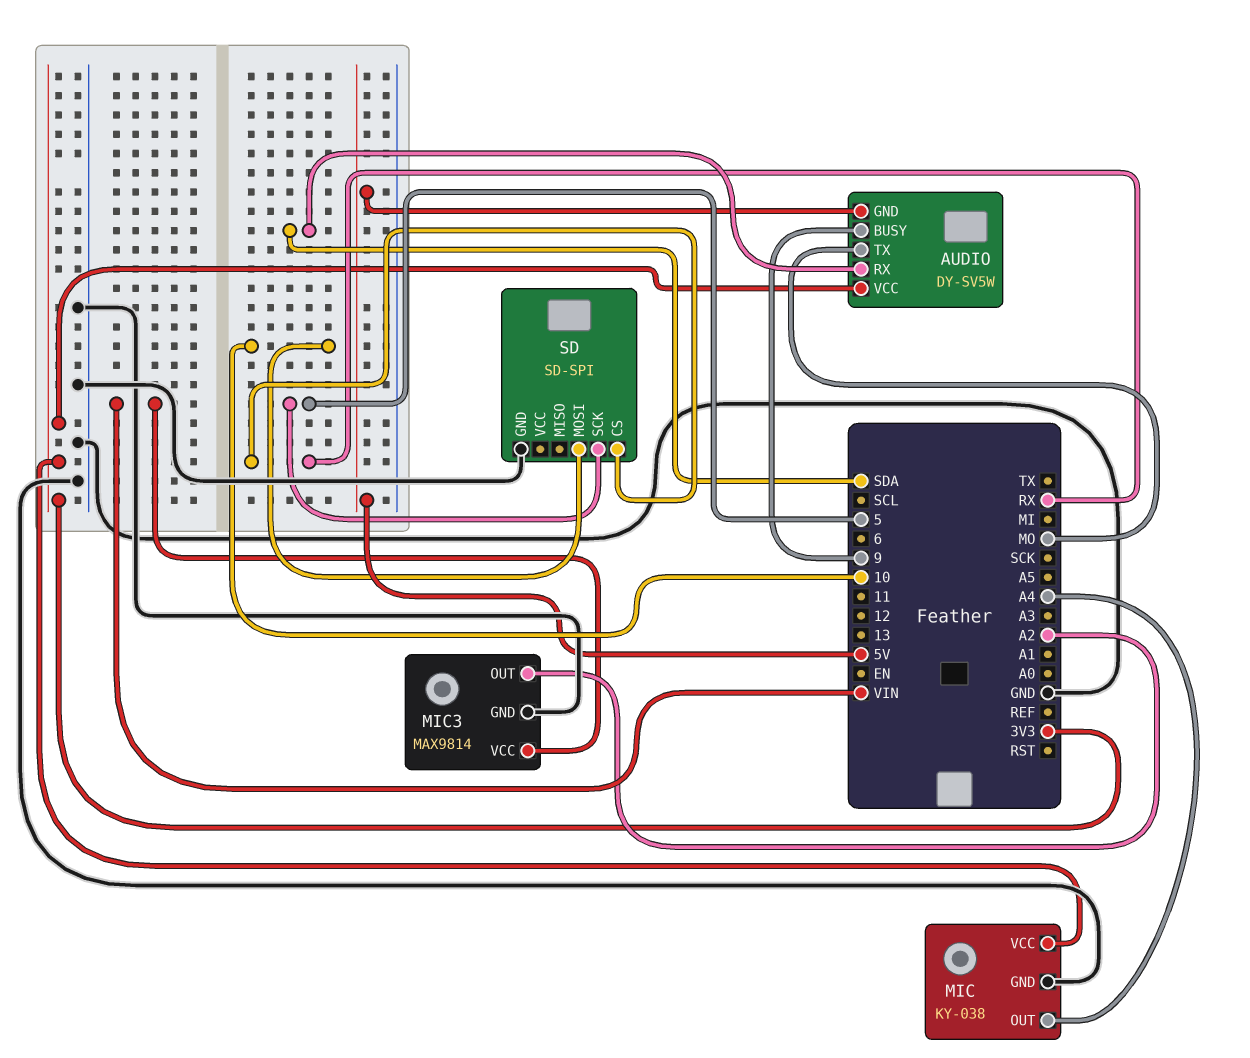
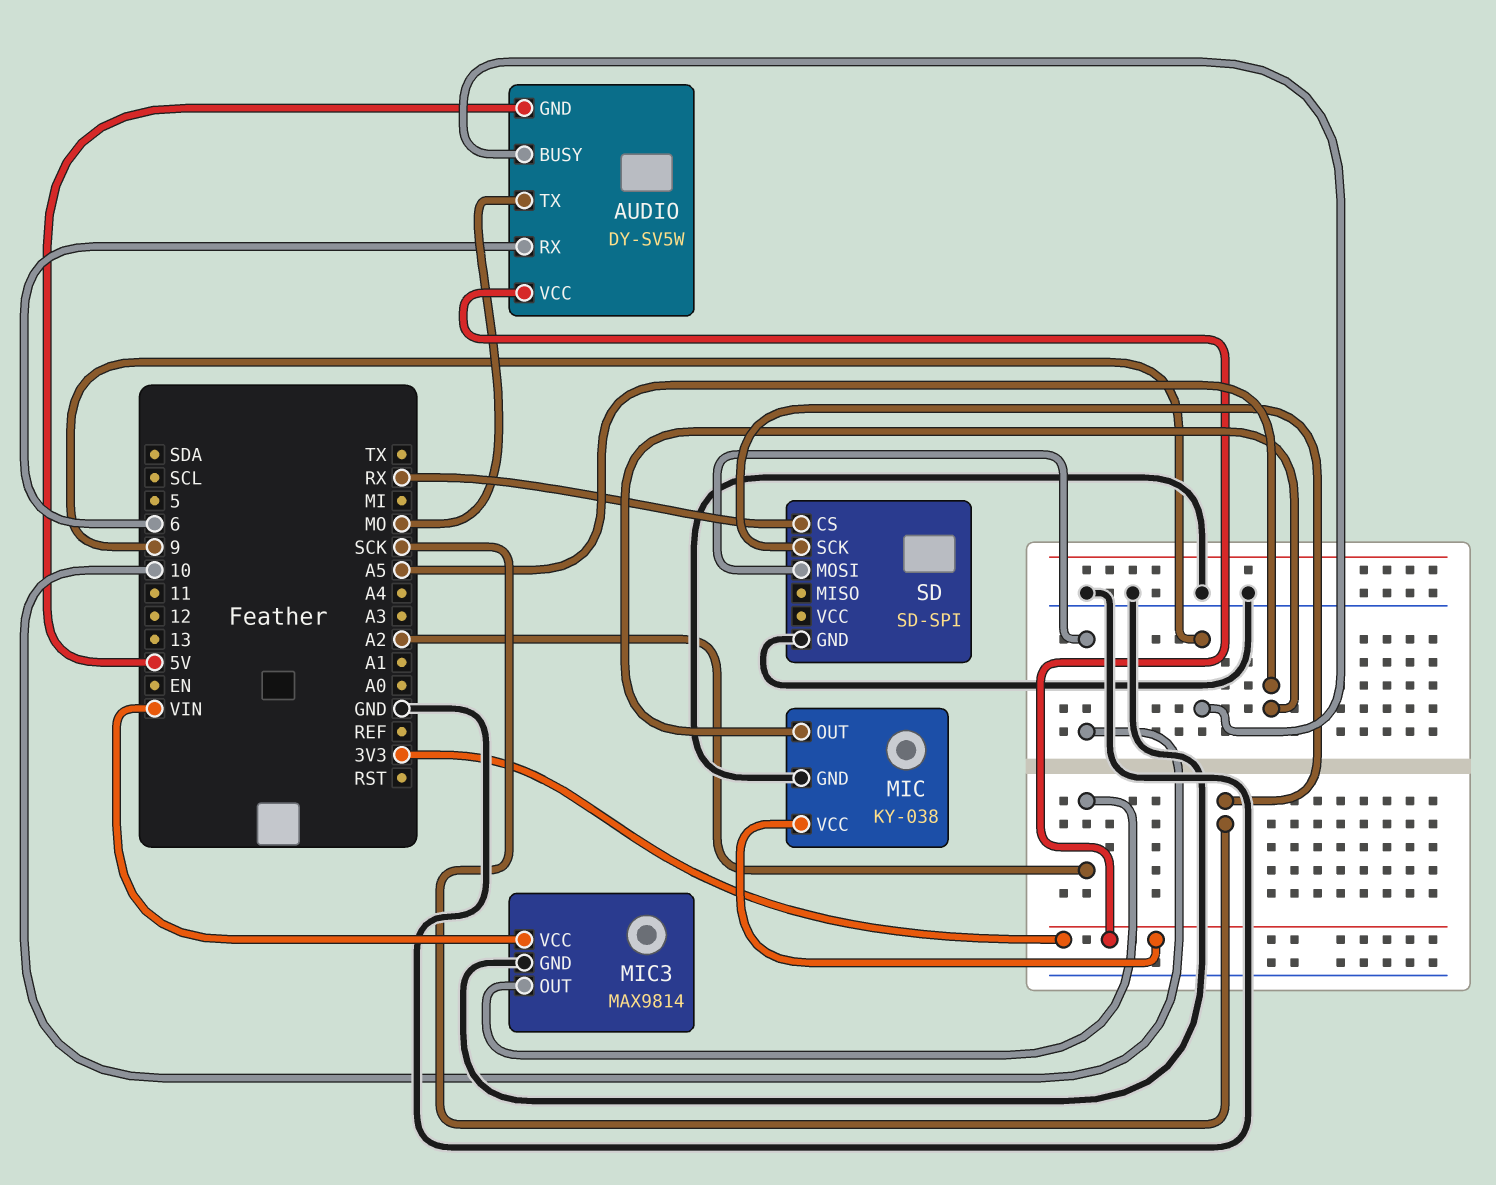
AUDIO pin RX: SDA -> 6
MIC pin OUT: A4 -> A5
SD pin SCK: 5 -> SCK

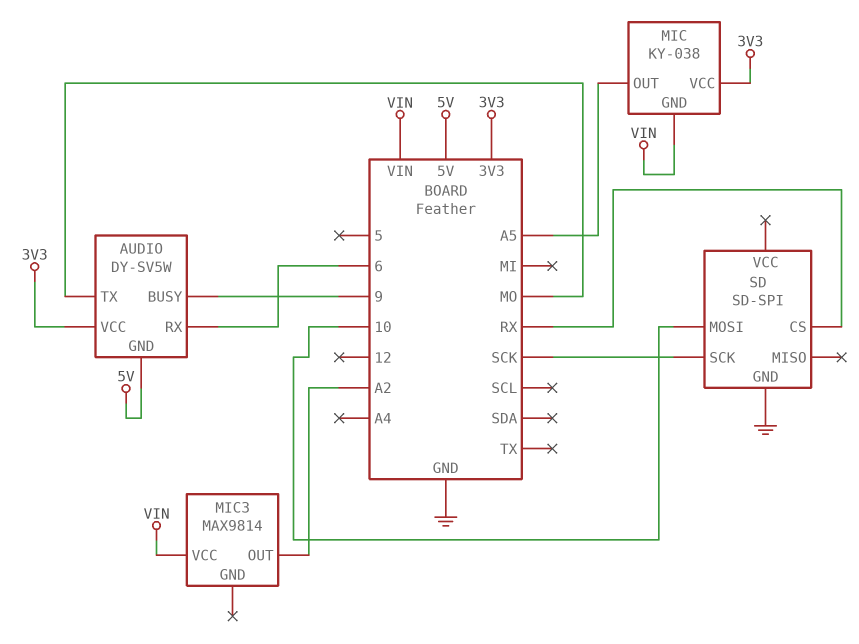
MIC pin GND: GND -> VIN
MIC3 pin GND: GND -> none

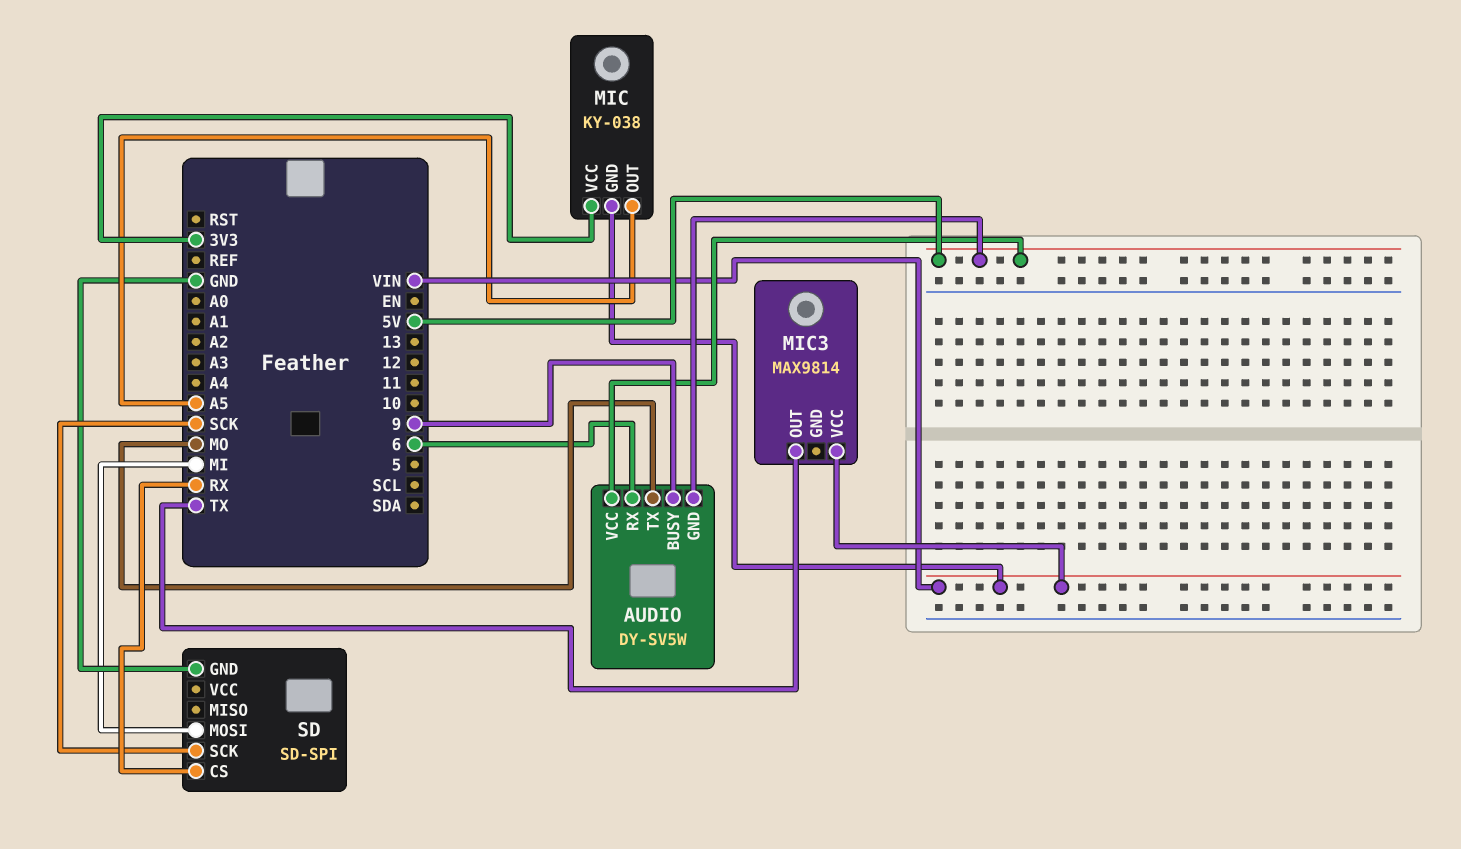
AUDIO pin VCC: 3V3 -> 5V
MIC3 pin OUT: A2 -> TX
SD pin MOSI: 10 -> MI

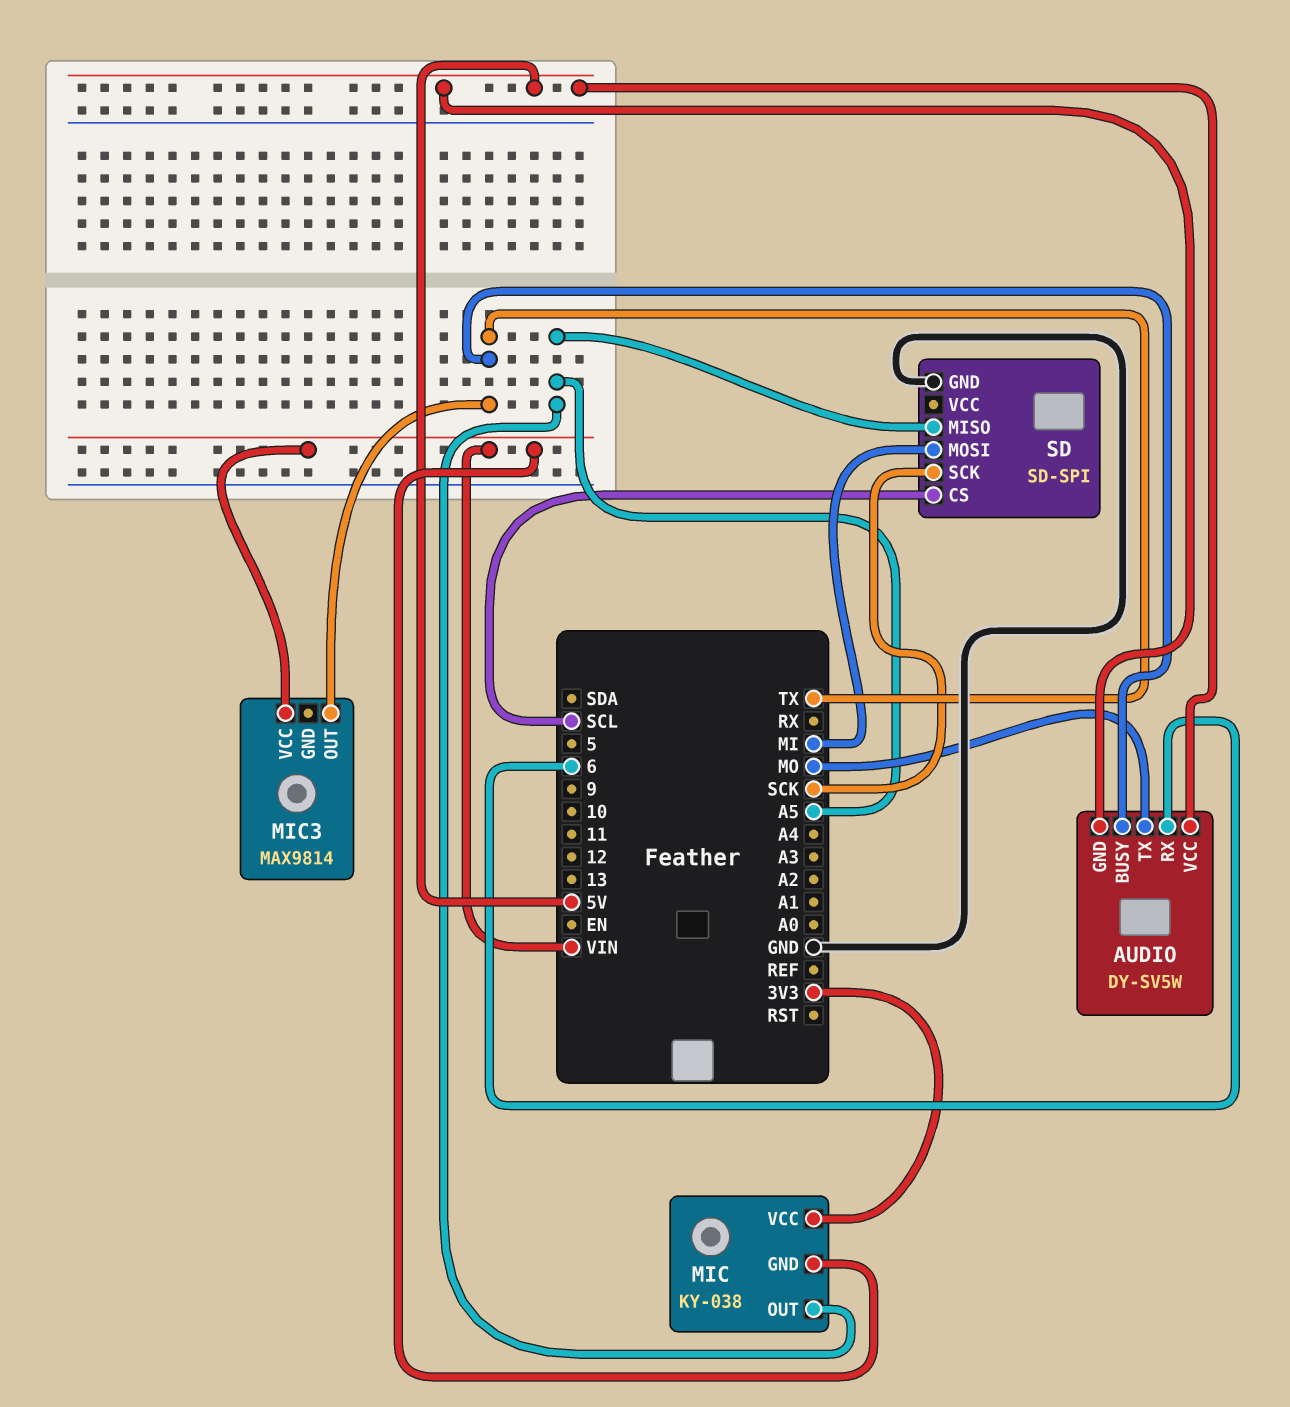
AUDIO pin BUSY: 9 -> TX
SD pin CS: RX -> SCL
SD pin MISO: none -> A5

